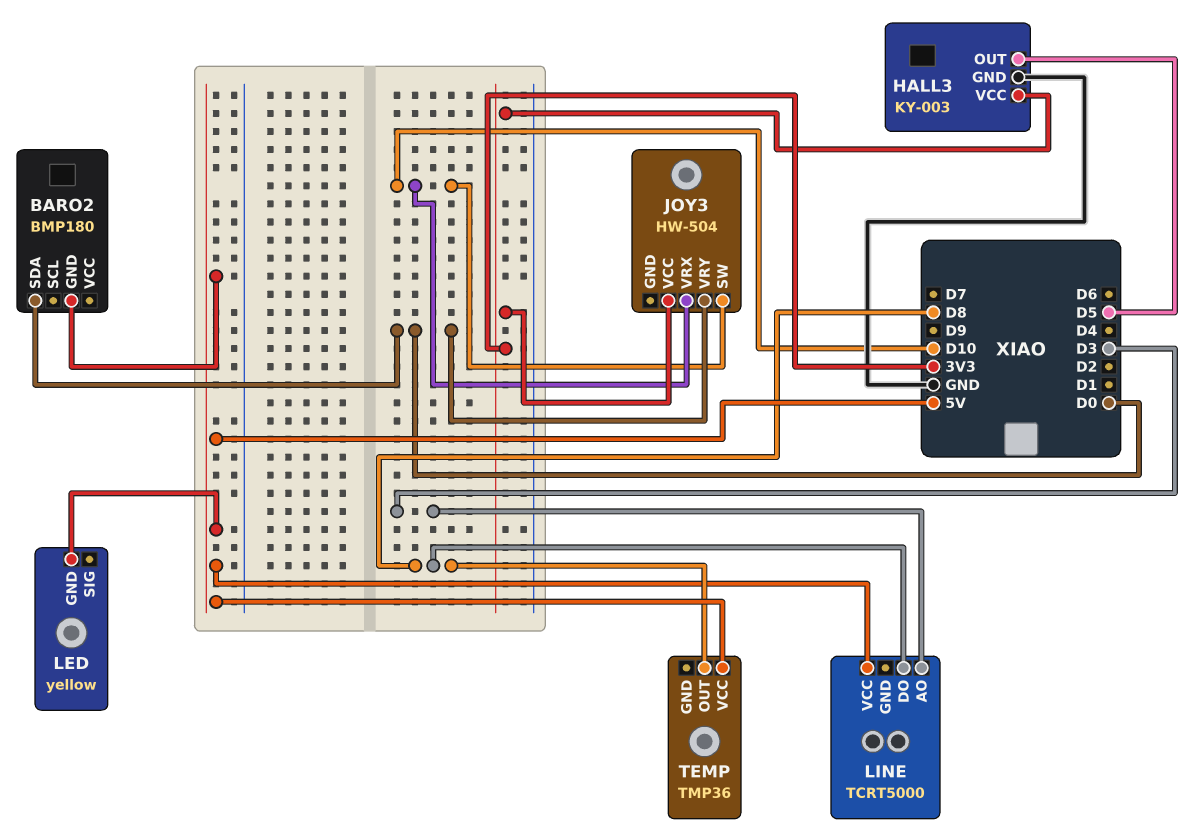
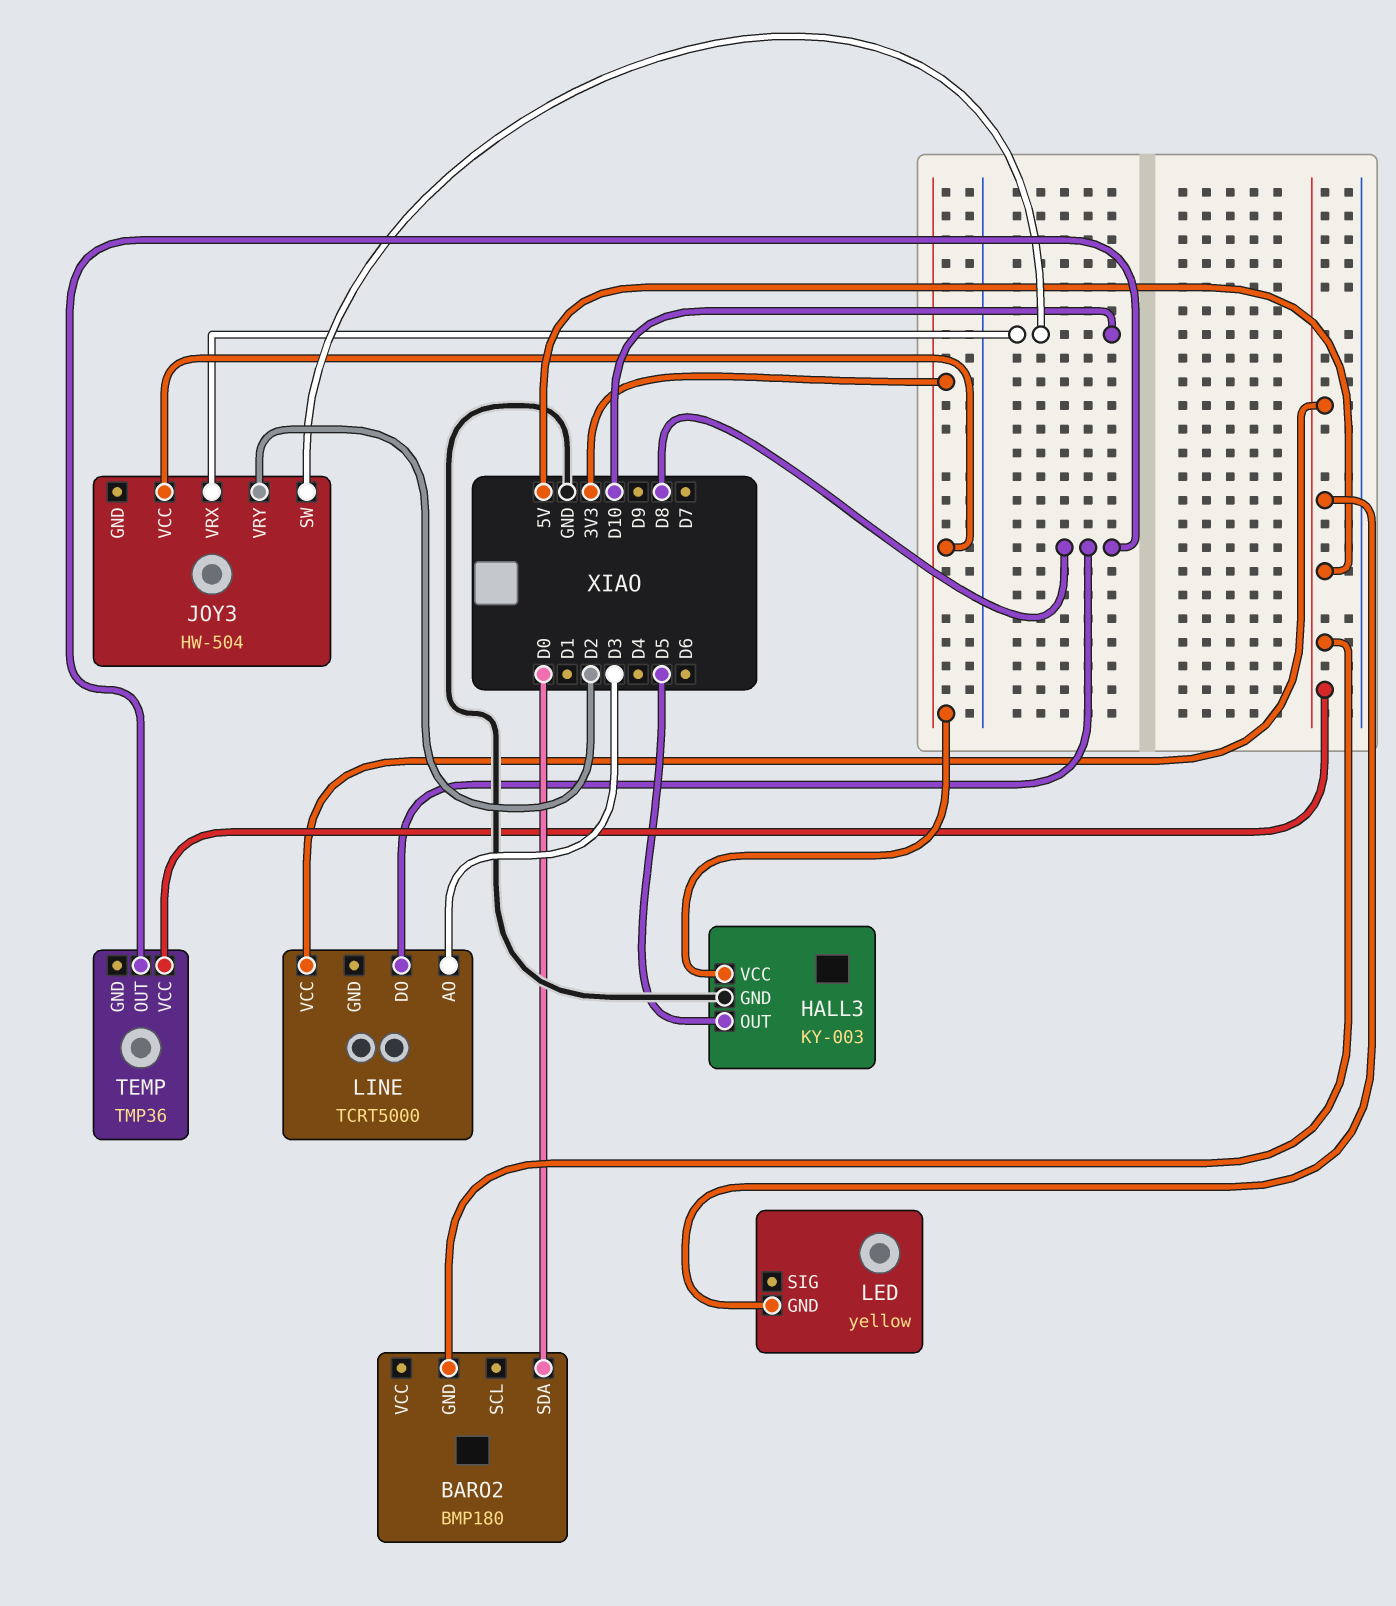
JOY3 pin VRY: D0 -> D2

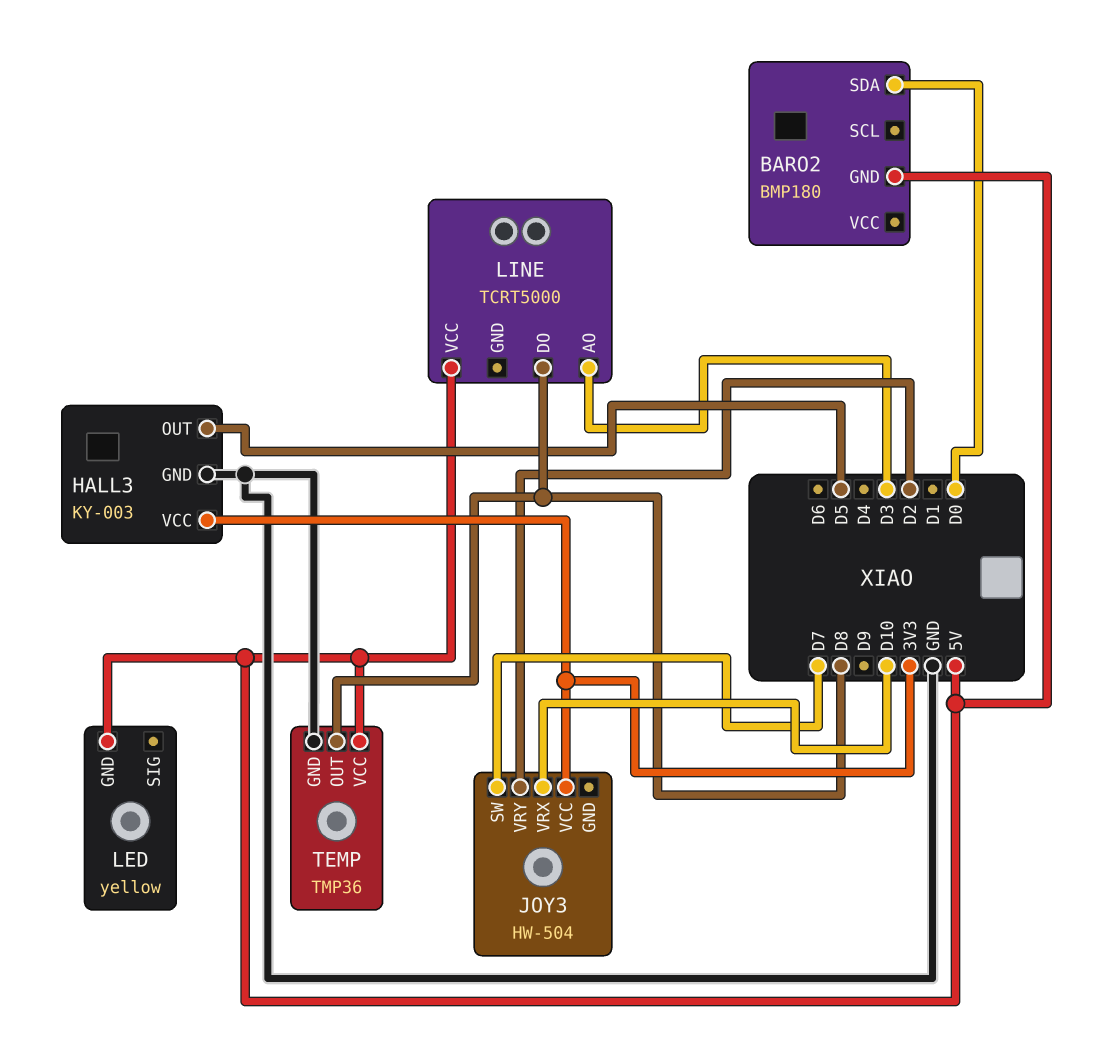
JOY3 pin SW: D10 -> D7
TEMP pin GND: none -> GND

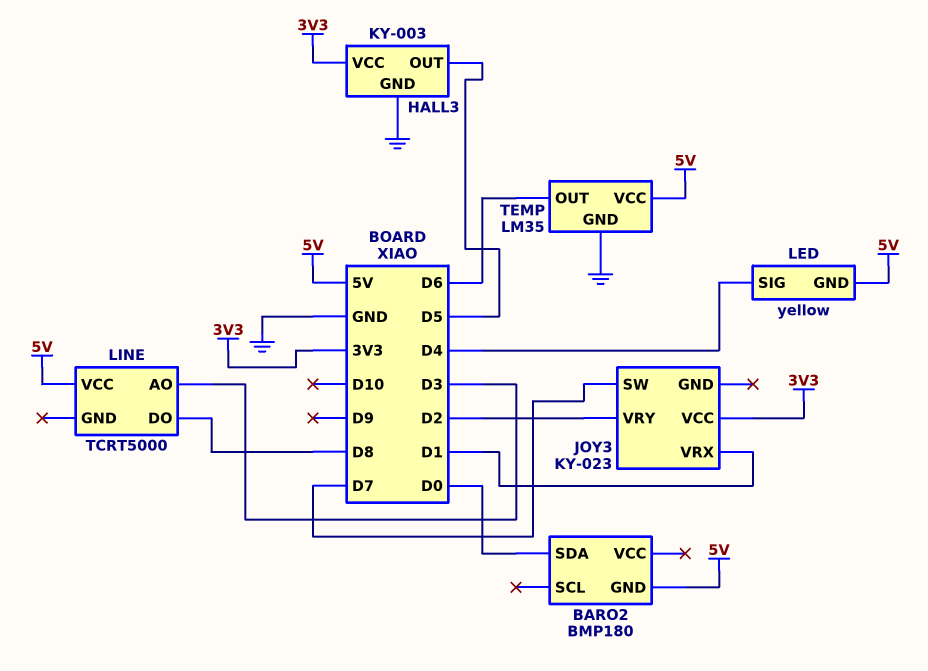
JOY3: HW-504 -> KY-023
JOY3 pin VRX: D10 -> D1
LED pin SIG: none -> D4
TEMP: TMP36 -> LM35
TEMP pin OUT: D8 -> D6

